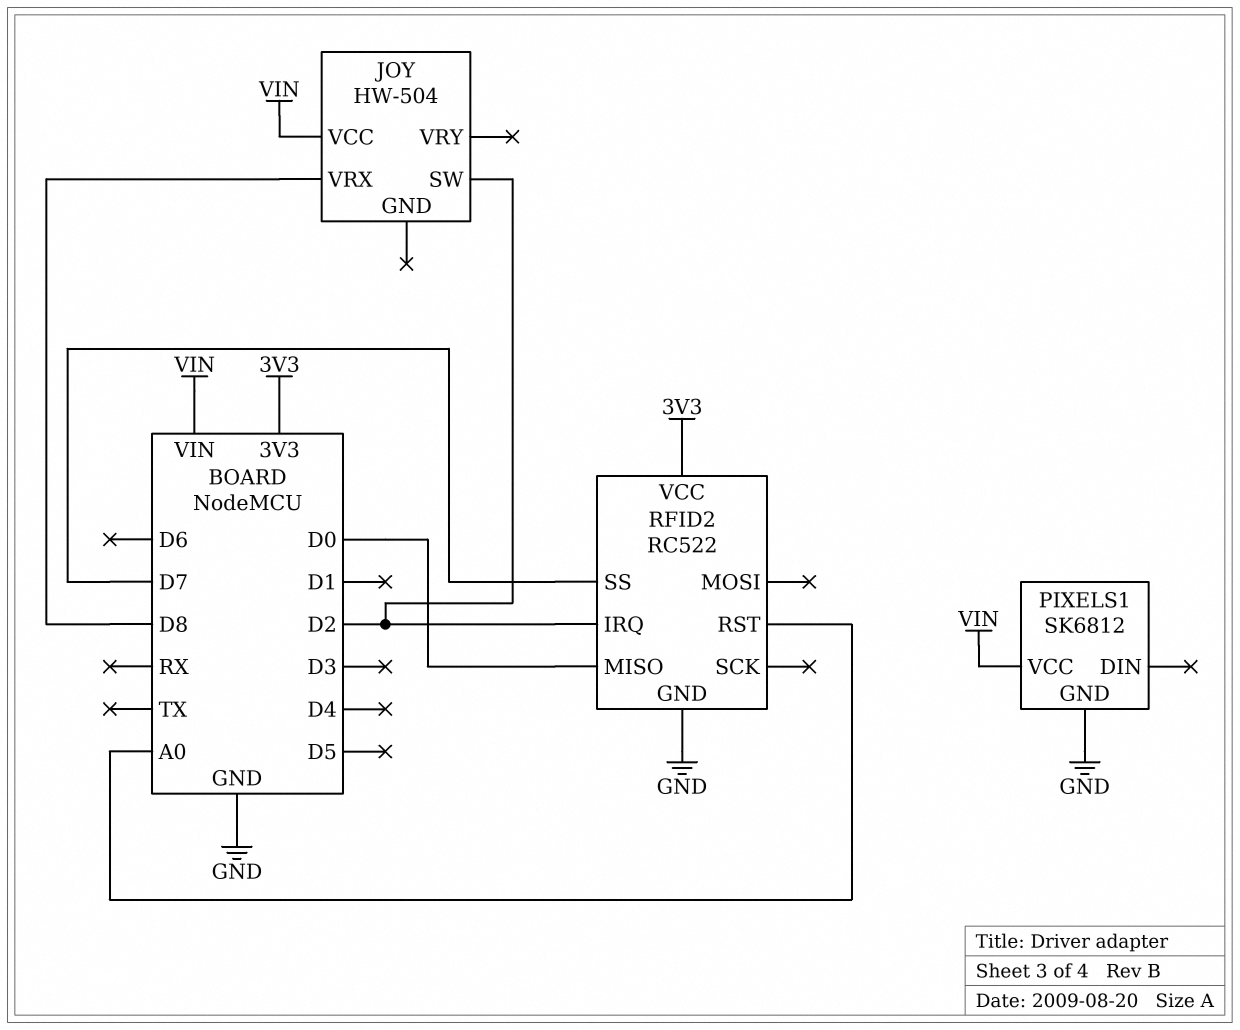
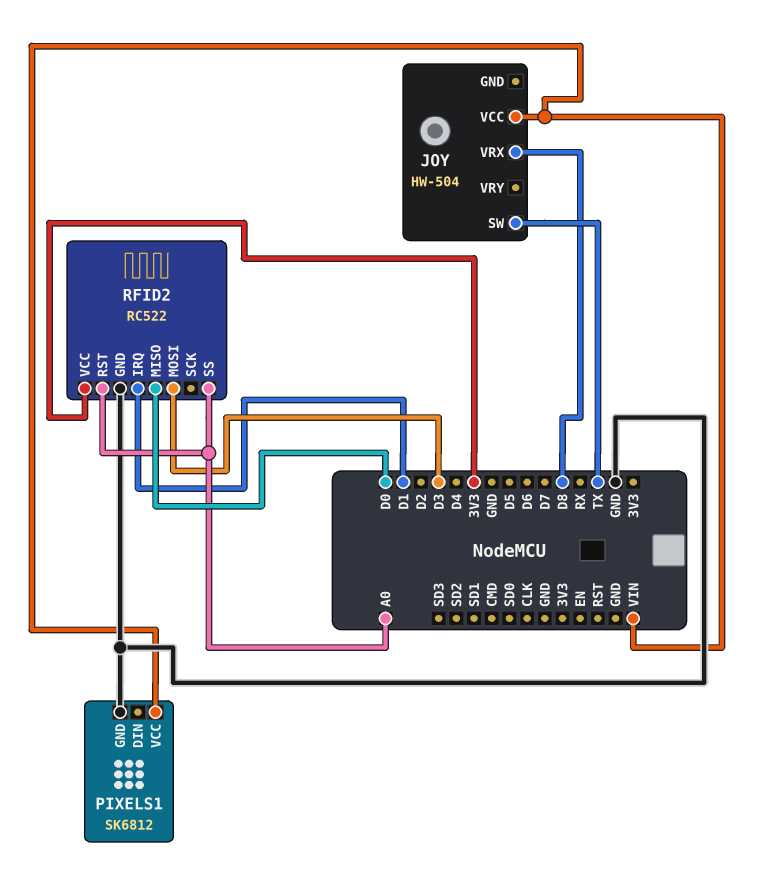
JOY pin SW: D2 -> TX
RFID2 pin IRQ: D2 -> D1
RFID2 pin MOSI: none -> D3
RFID2 pin SS: D7 -> A0

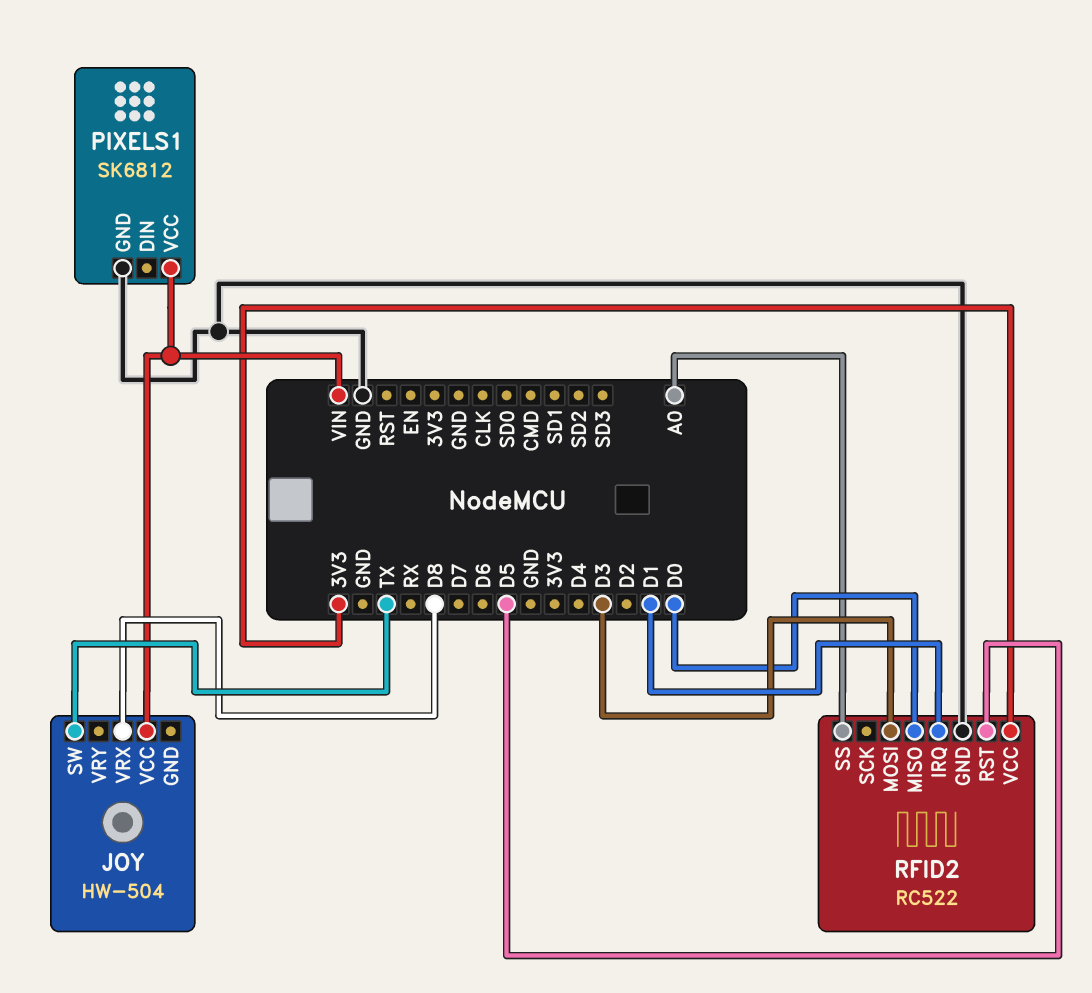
RFID2 pin RST: A0 -> D5

